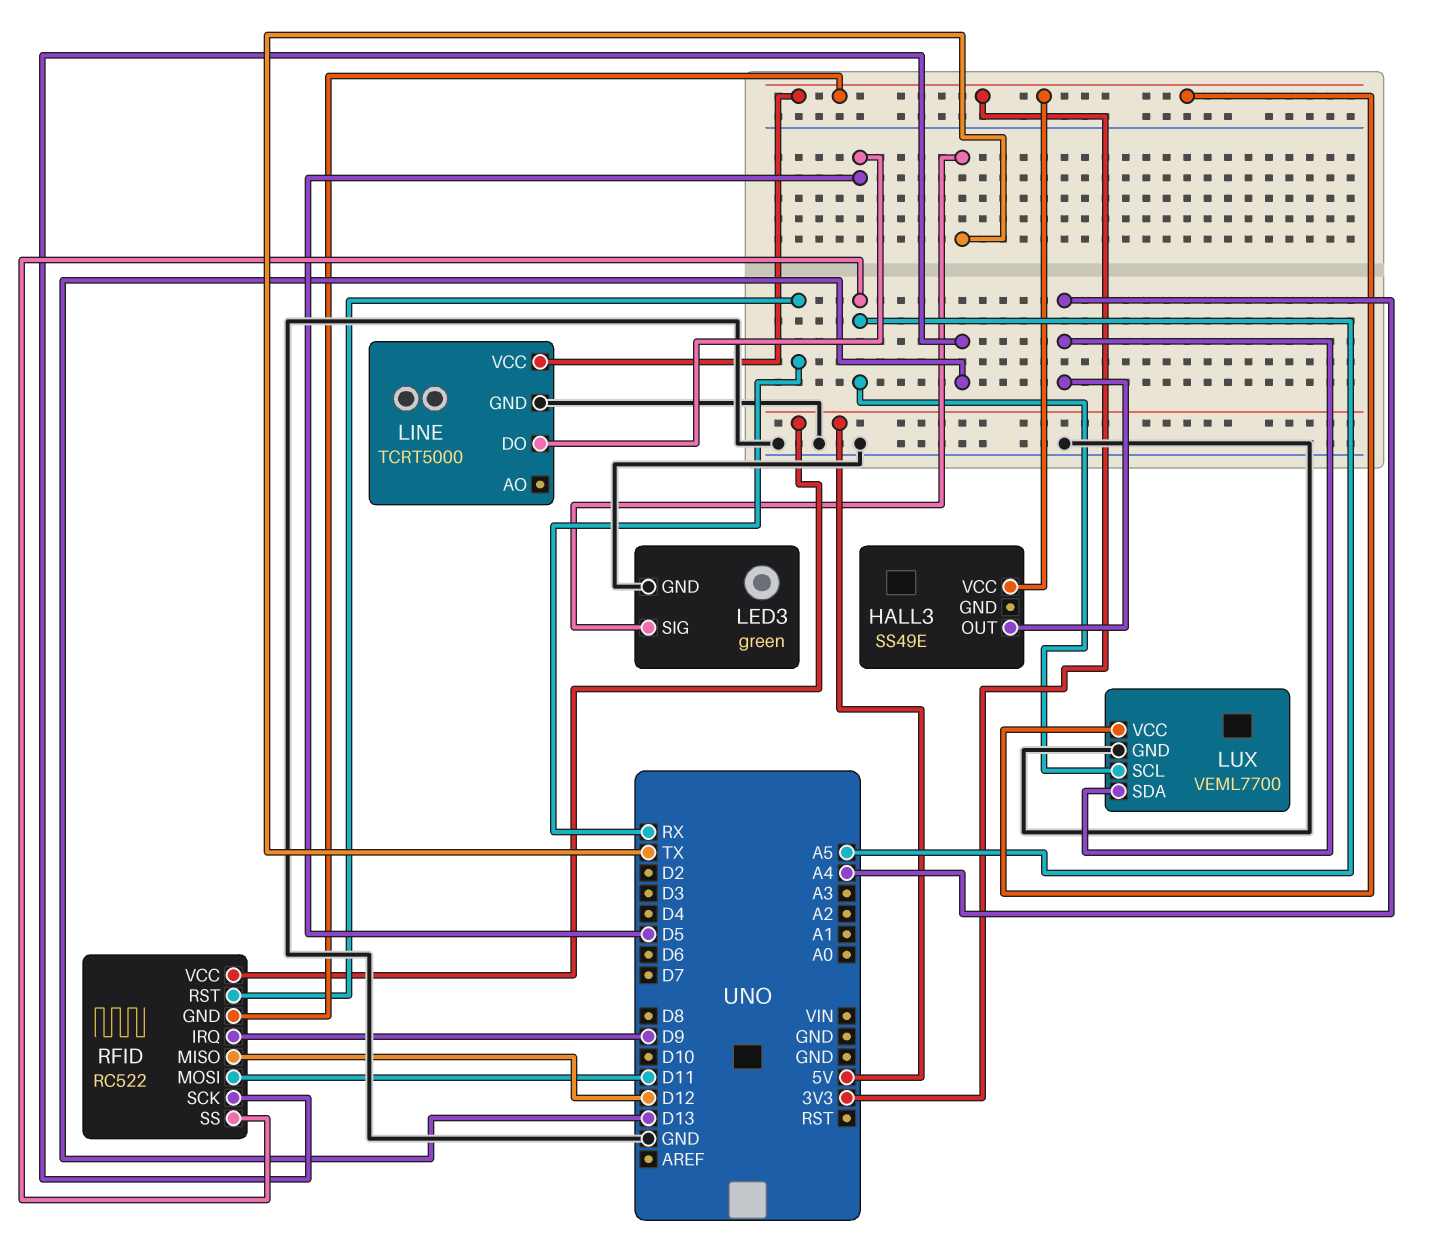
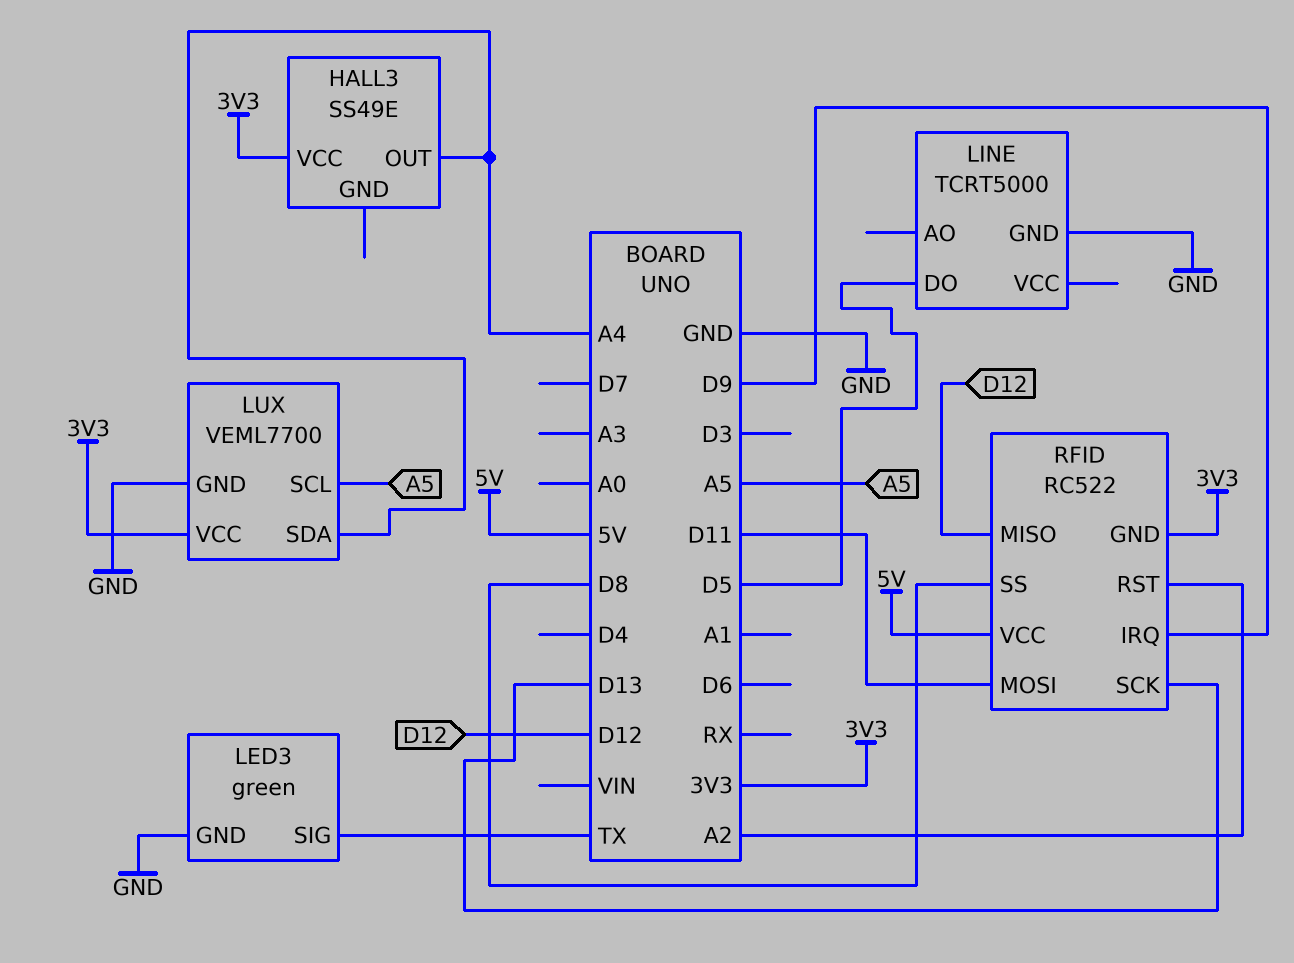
LINE pin VCC: 3V3 -> none
RFID pin RST: RX -> A2
RFID pin SS: A5 -> D8

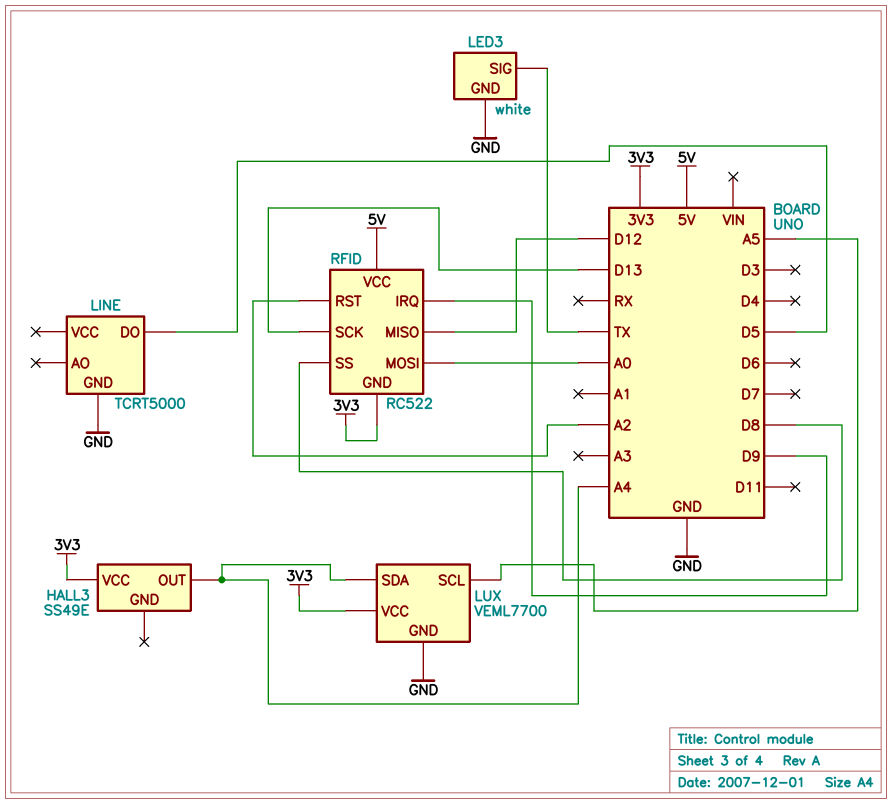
LED3: green -> white
RFID pin MOSI: D11 -> A0

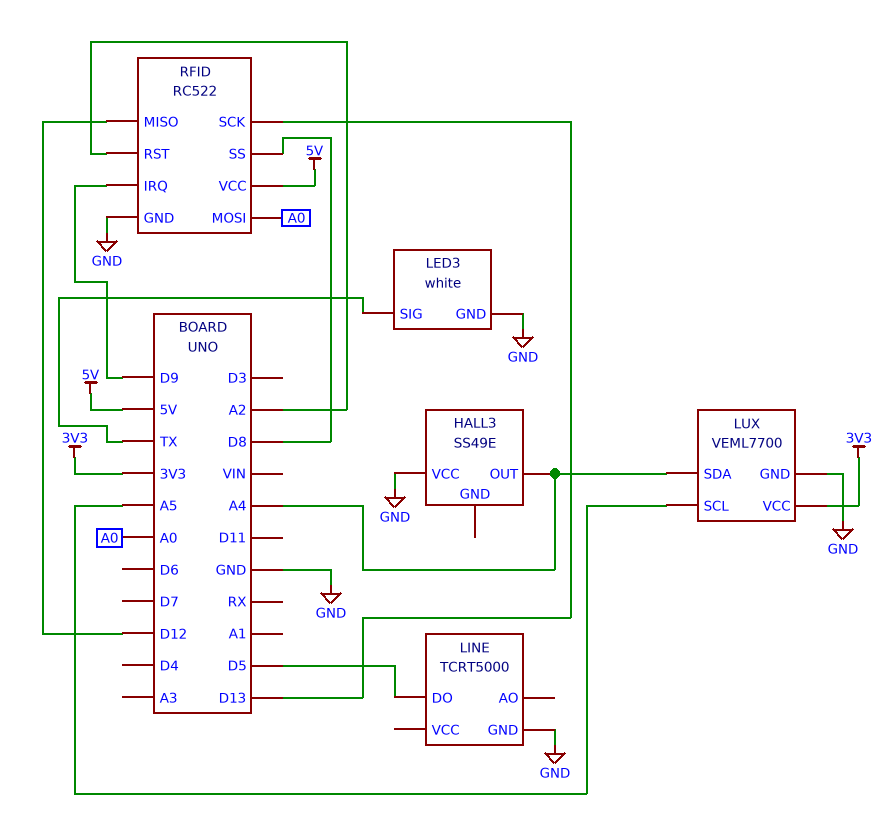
HALL3 pin VCC: 3V3 -> GND
RFID pin GND: 3V3 -> GND

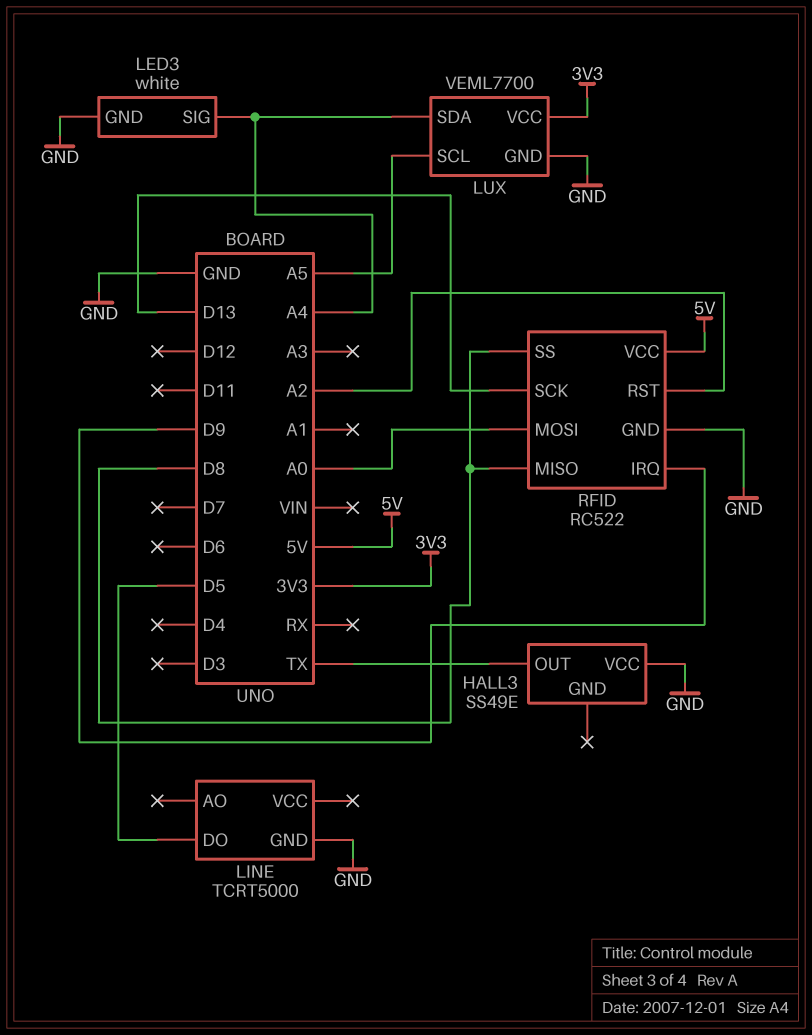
HALL3 pin OUT: A4 -> TX
LED3 pin SIG: TX -> A4
RFID pin MISO: D12 -> D8

